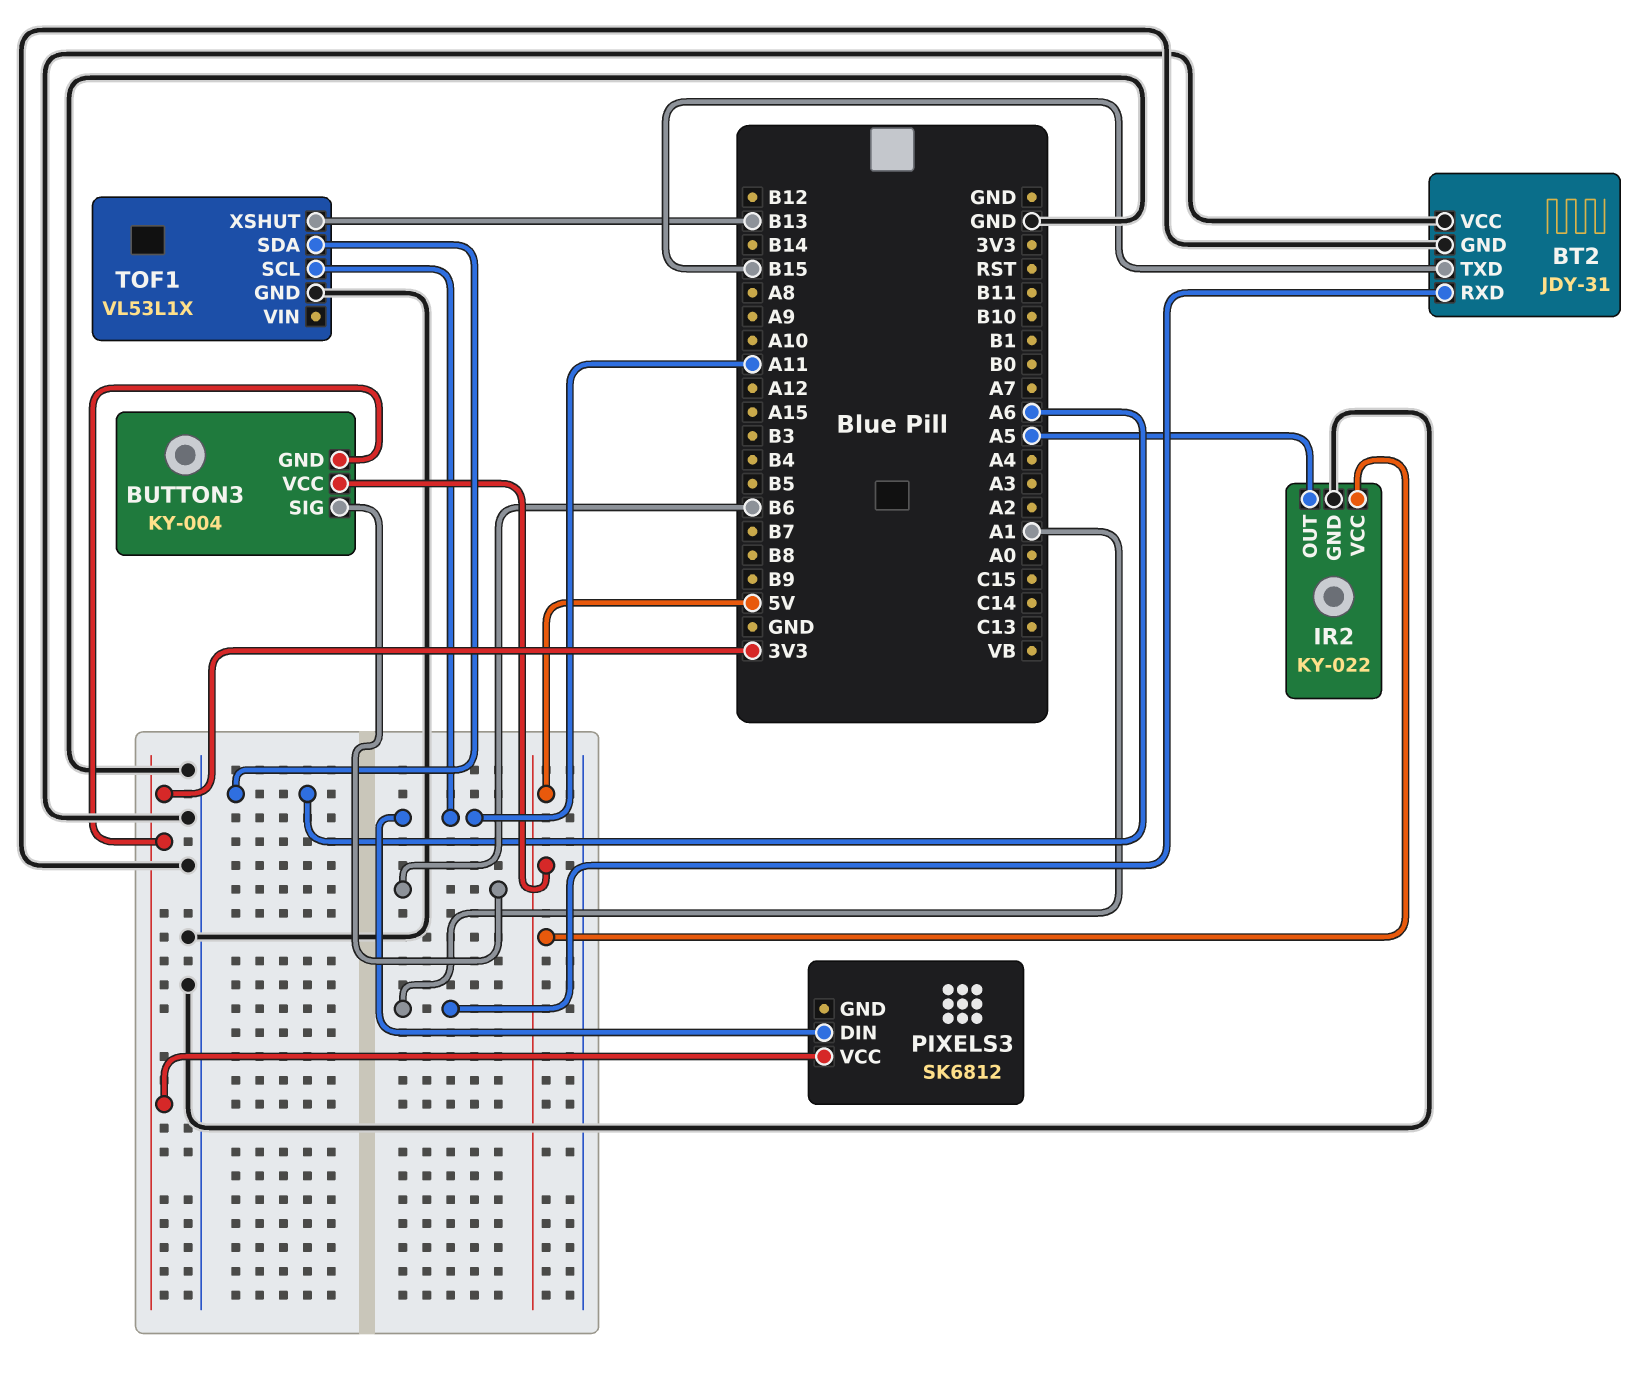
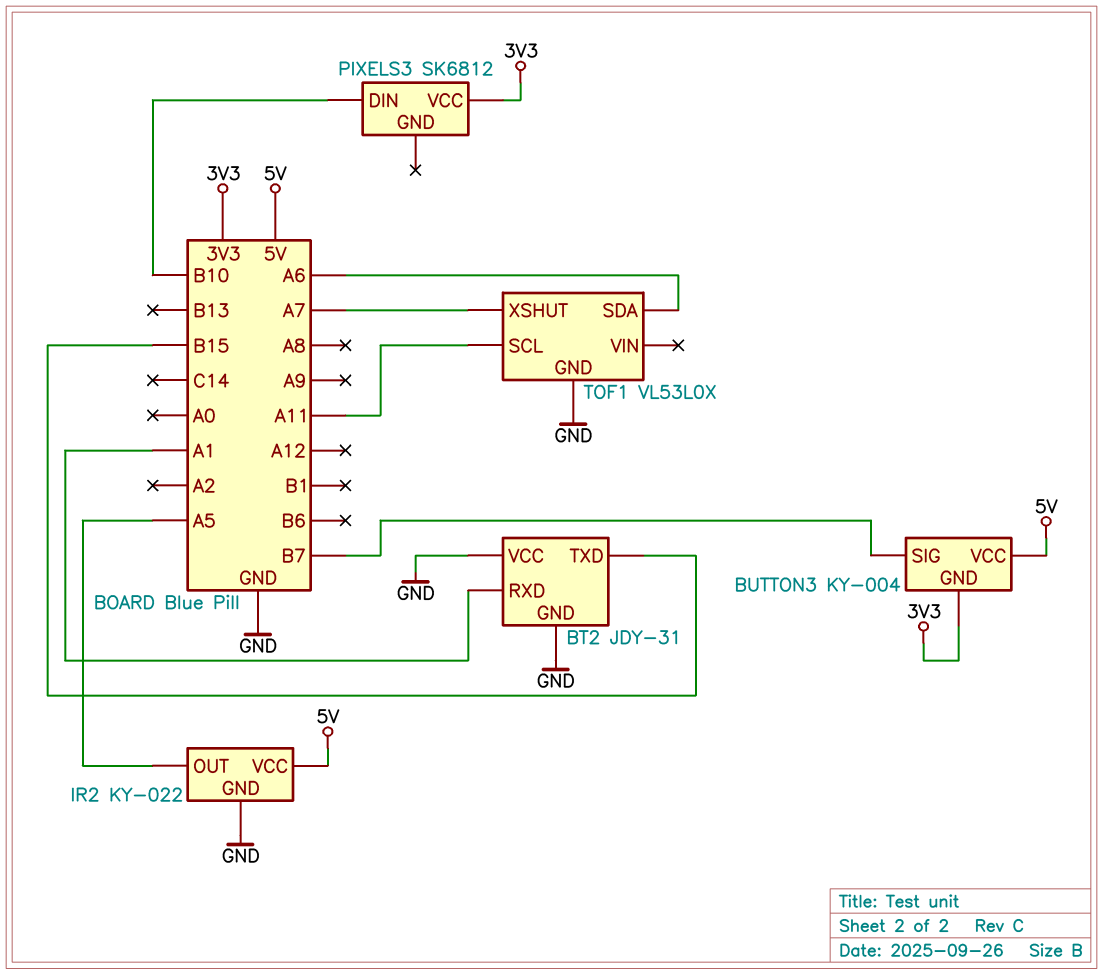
BUTTON3 pin SIG: B6 -> B7
PIXELS3 pin DIN: A11 -> B10
TOF1: VL53L1X -> VL53L0X
TOF1 pin XSHUT: B13 -> A7

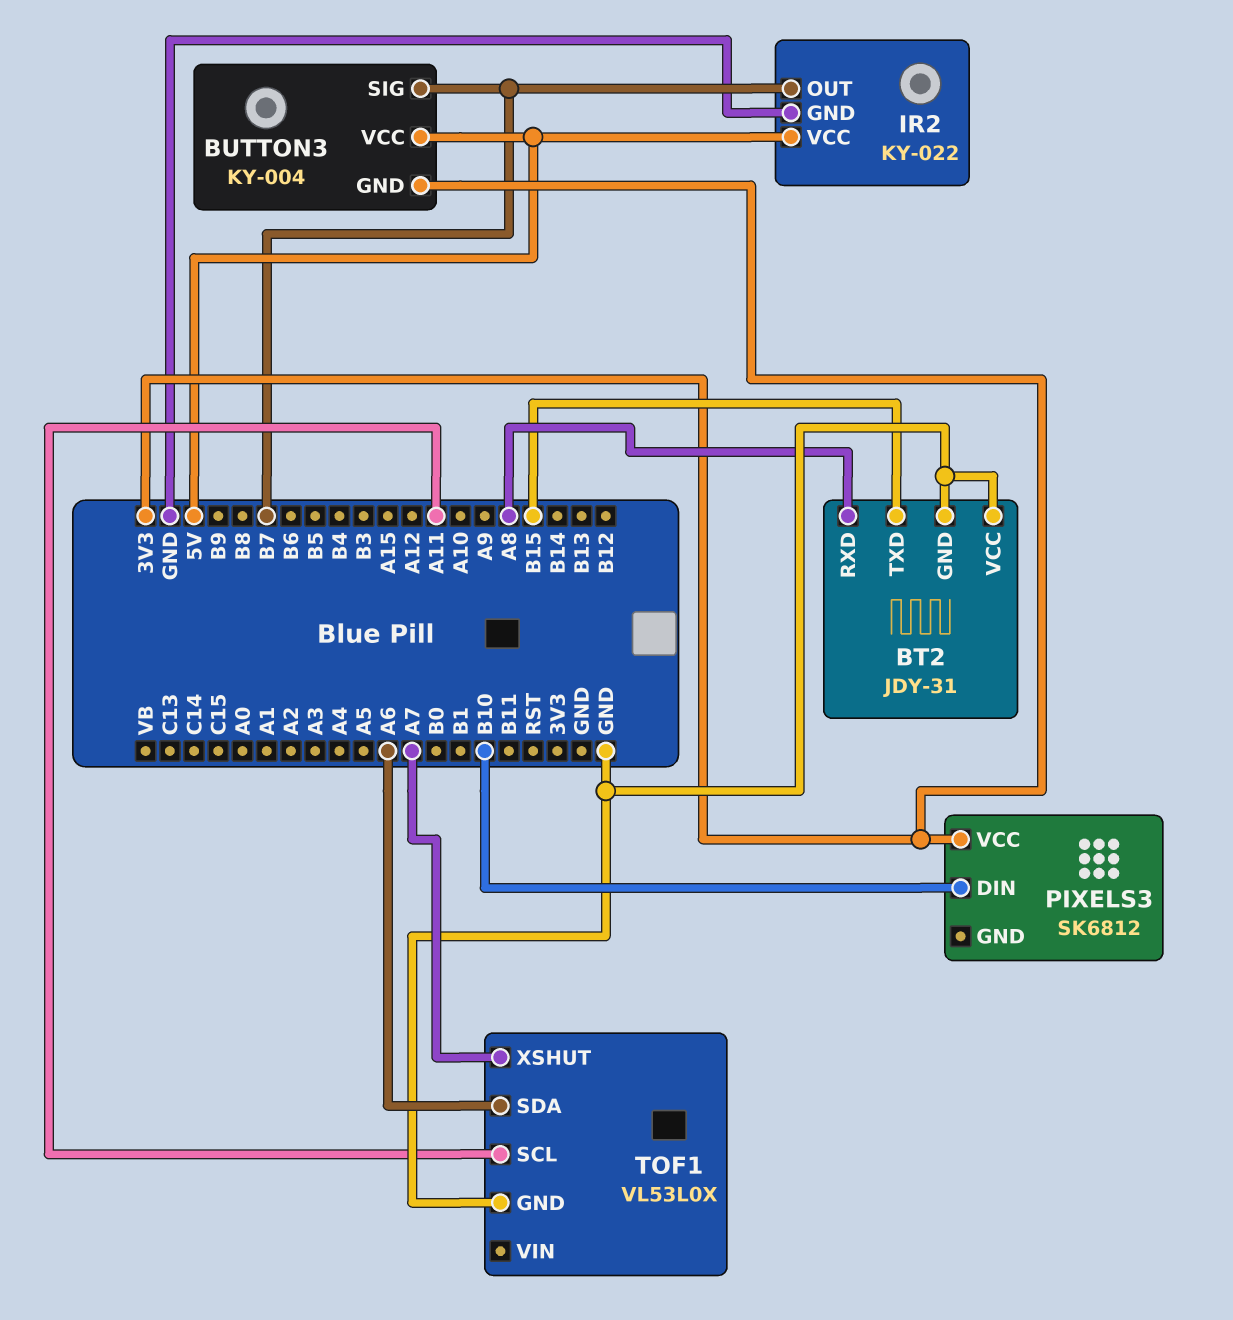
BT2 pin RXD: A1 -> A8
IR2 pin OUT: A5 -> B7

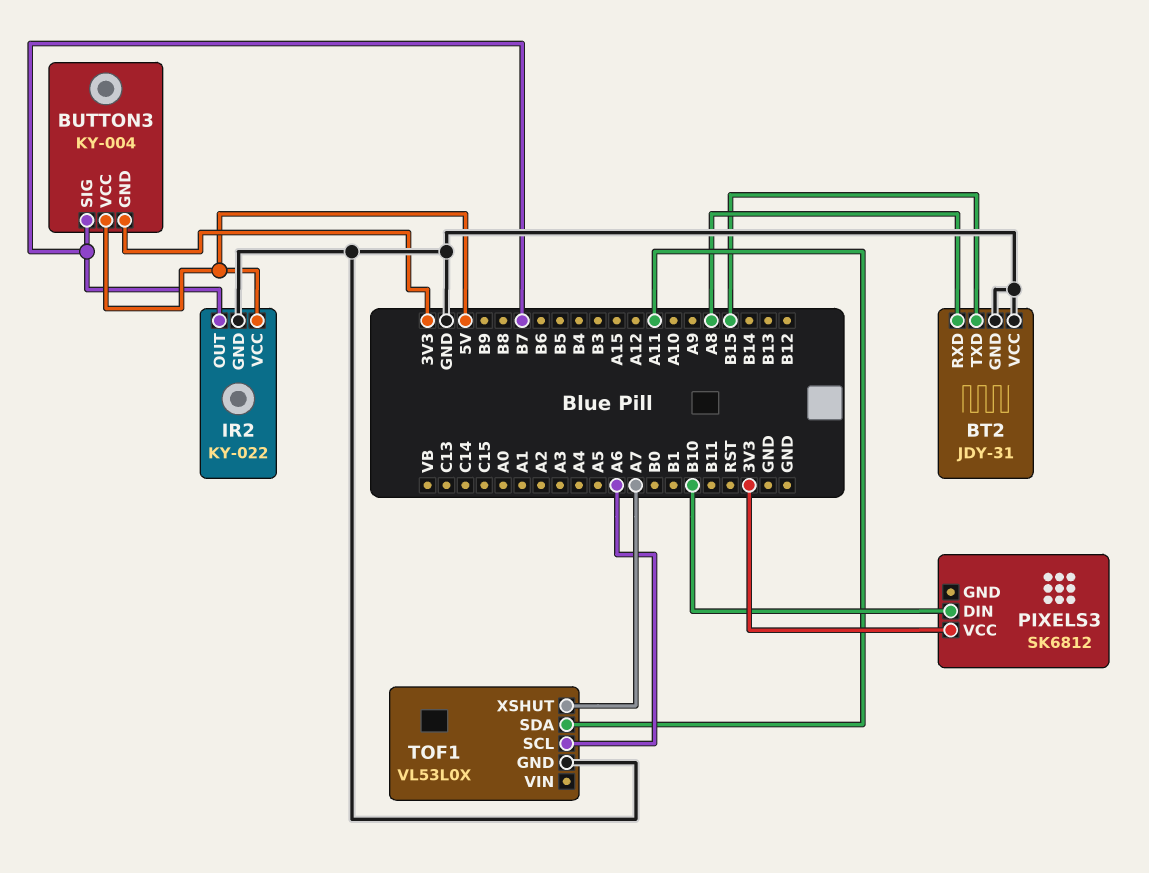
TOF1 pin SCL: A11 -> A6
TOF1 pin SDA: A6 -> A11

